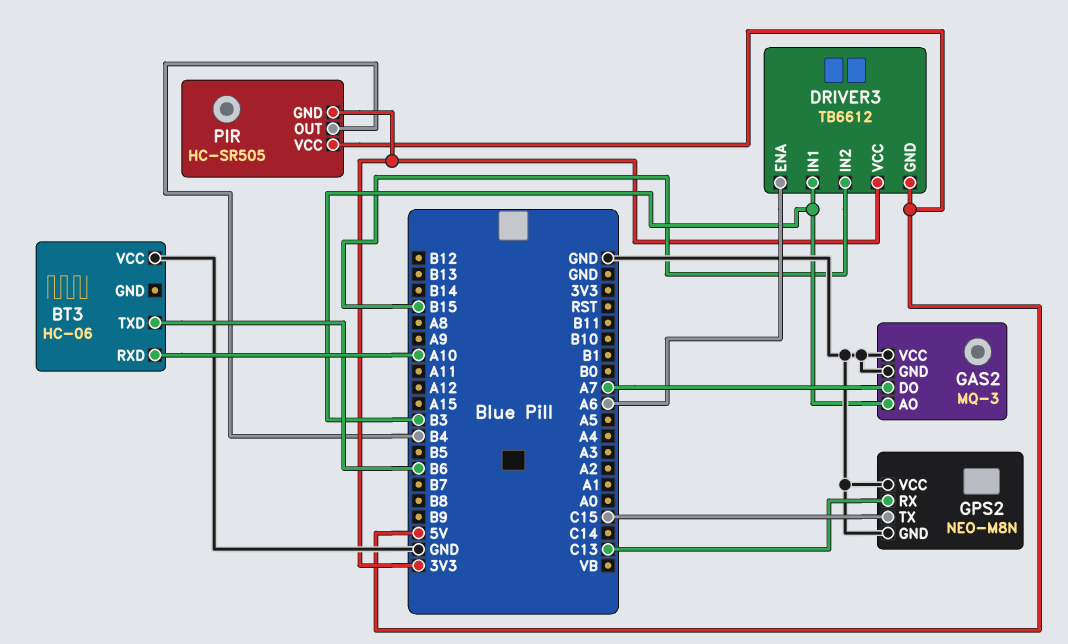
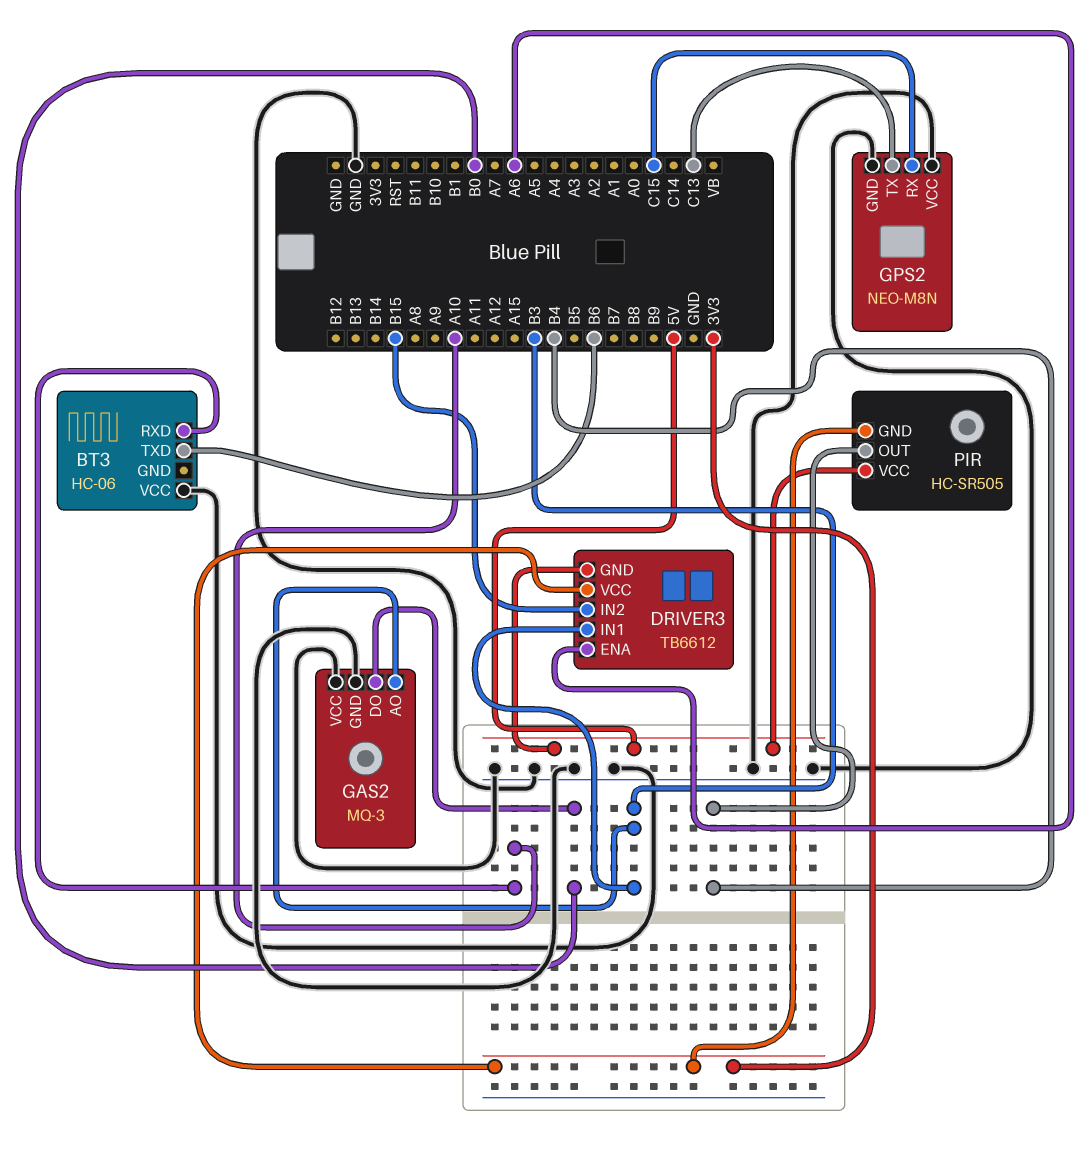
GAS2 pin DO: A7 -> B0
GPS2 pin RX: C13 -> C15
GPS2 pin TX: C15 -> C13

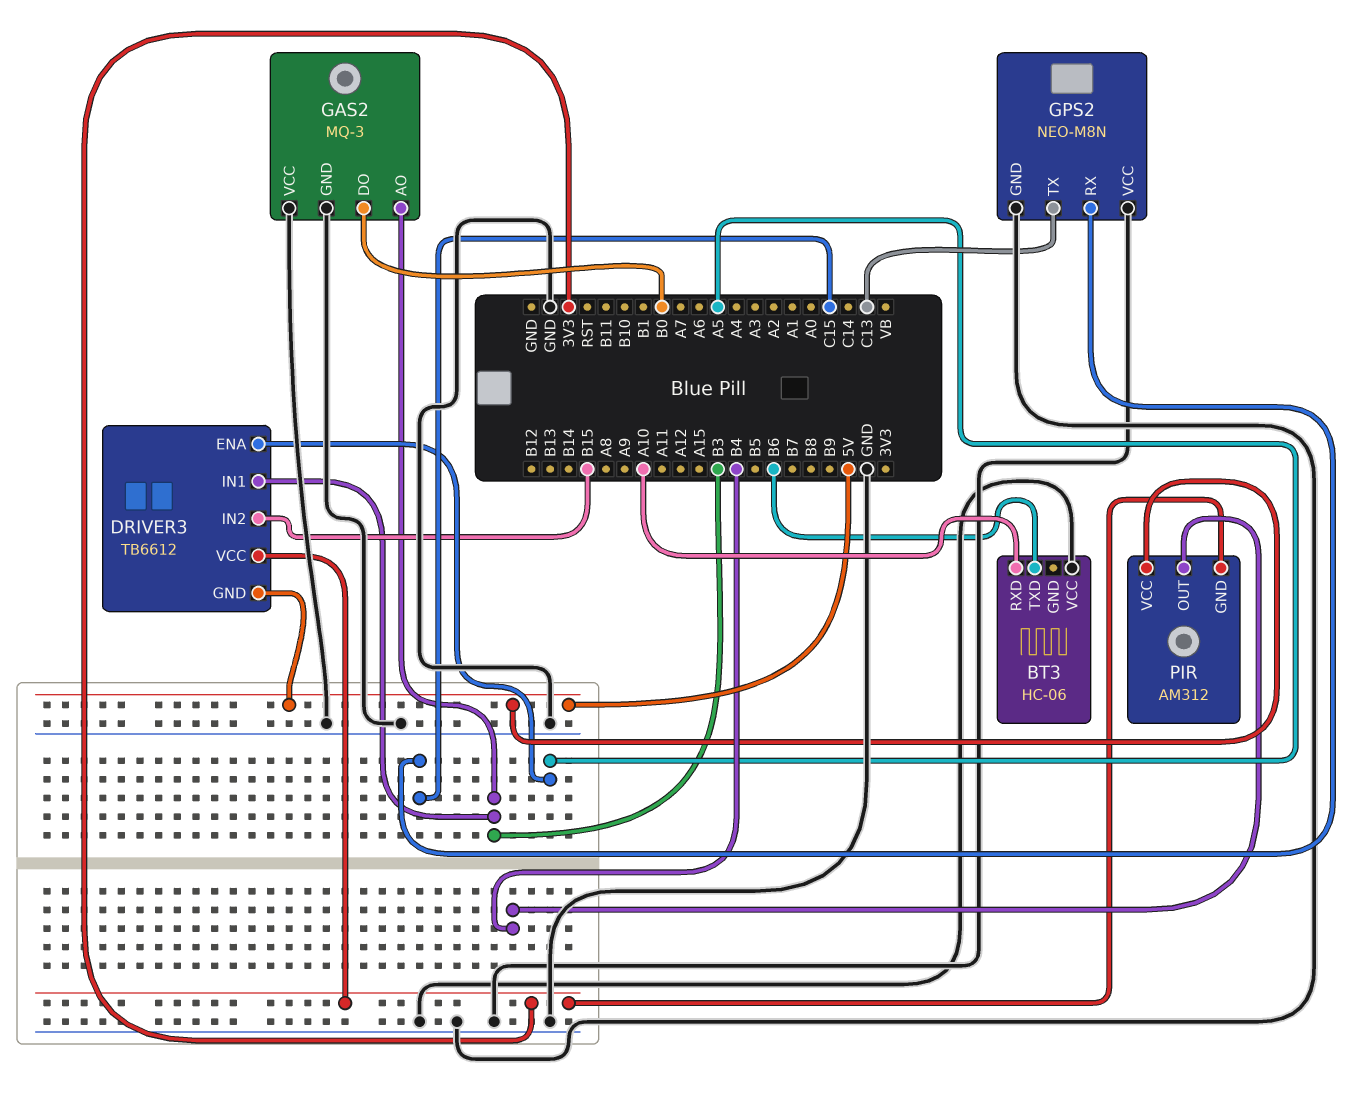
DRIVER3 pin ENA: A6 -> A5
PIR: HC-SR505 -> AM312

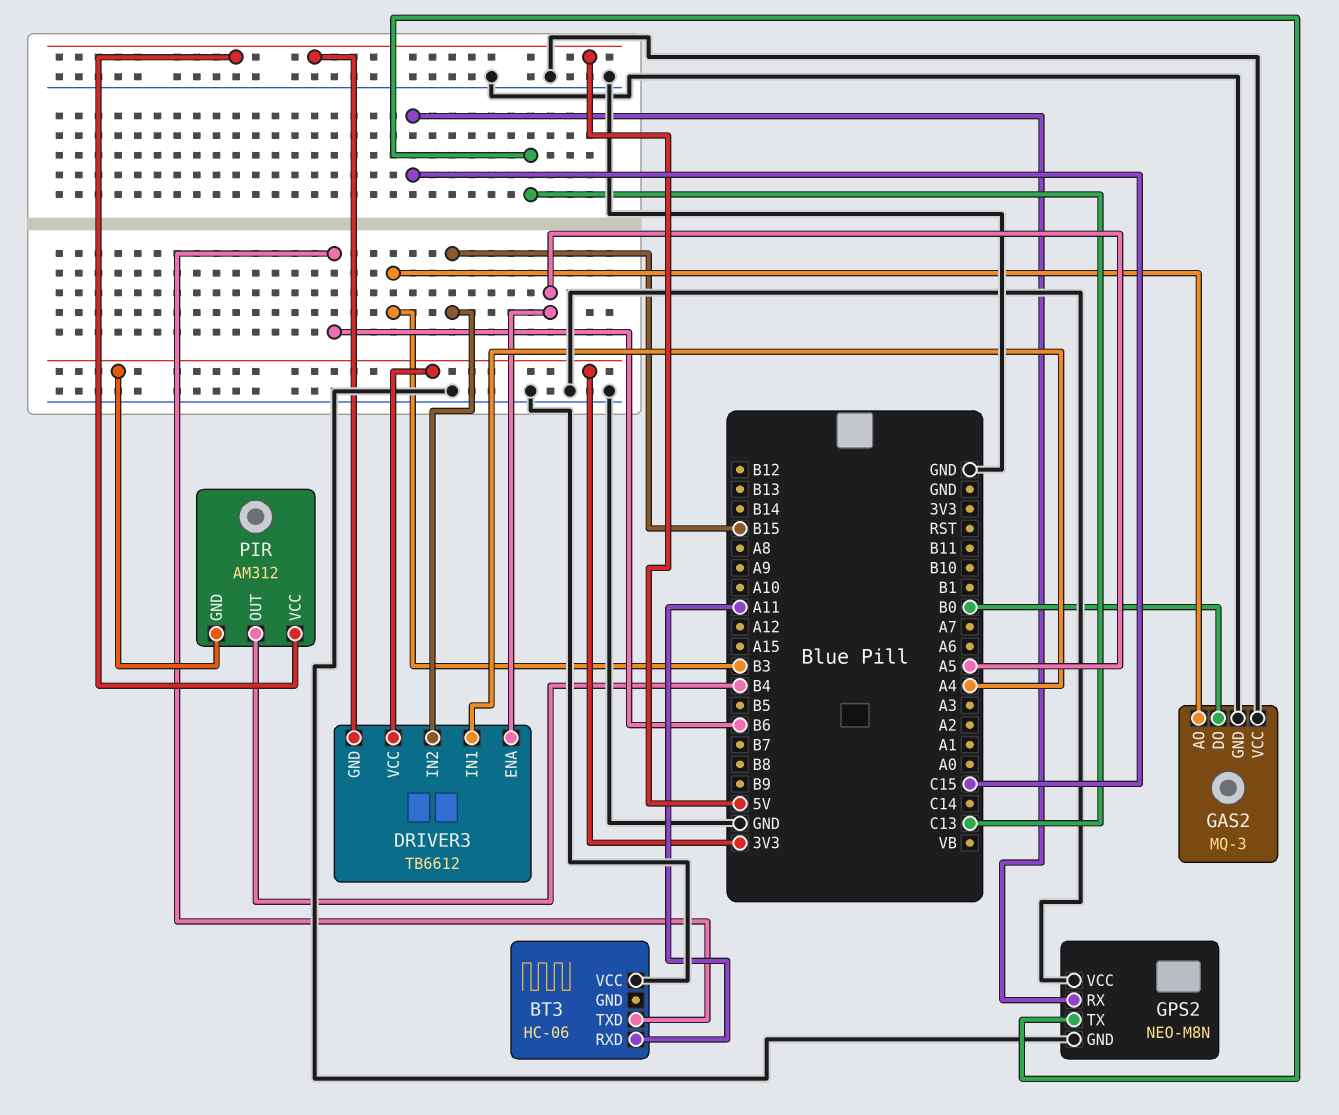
BT3 pin RXD: A10 -> A11
DRIVER3 pin IN1: B3 -> A4

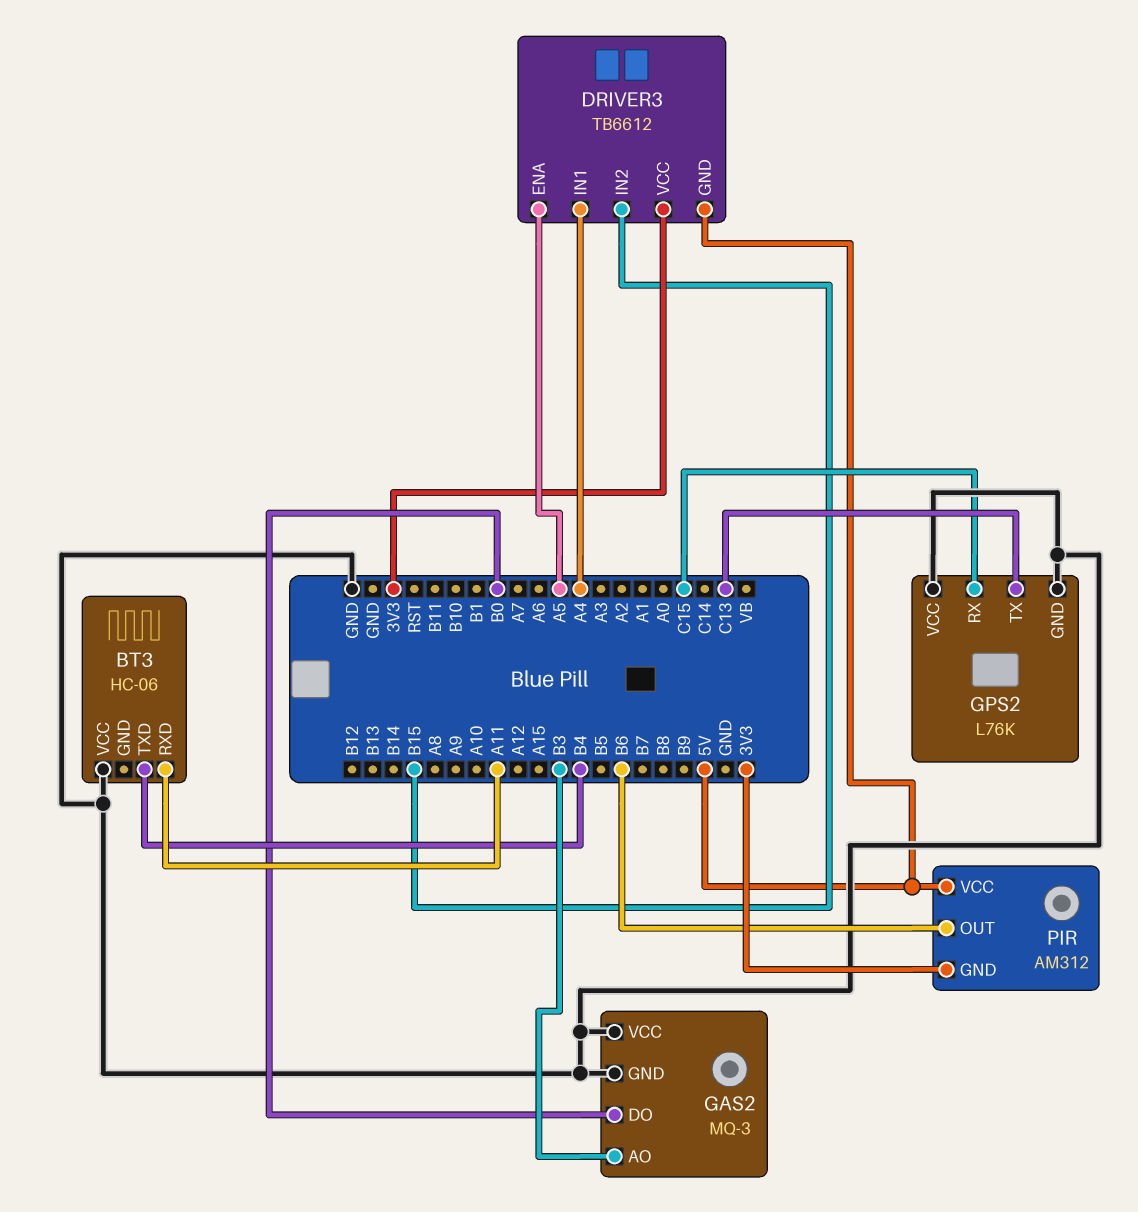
BT3 pin TXD: B6 -> B4
GPS2: NEO-M8N -> L76K
PIR pin OUT: B4 -> B6

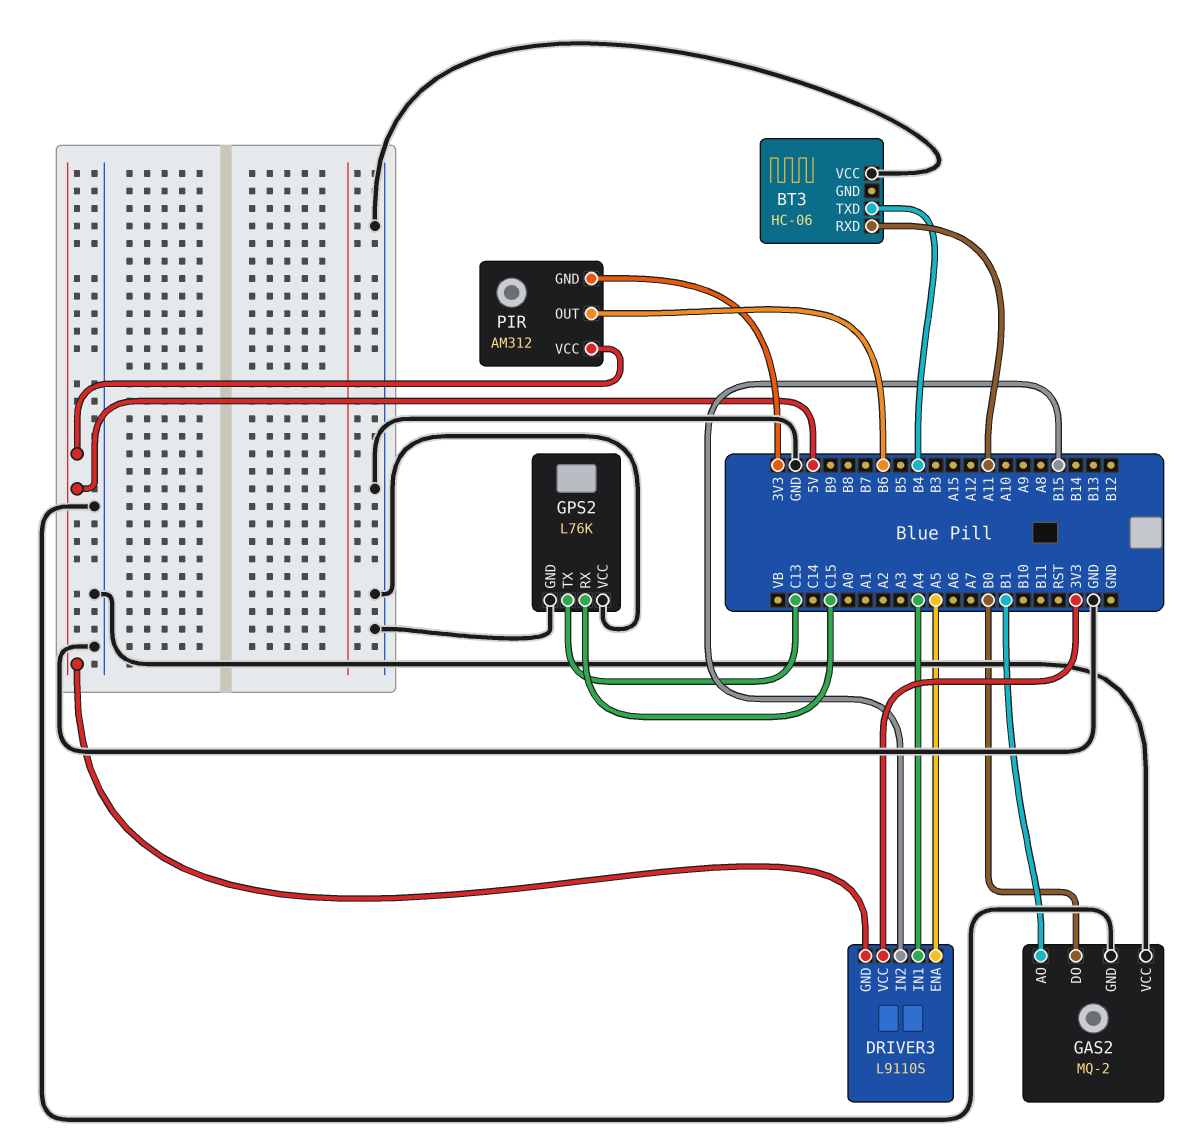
DRIVER3: TB6612 -> L9110S
GAS2: MQ-3 -> MQ-2
GAS2 pin AO: B3 -> B1

